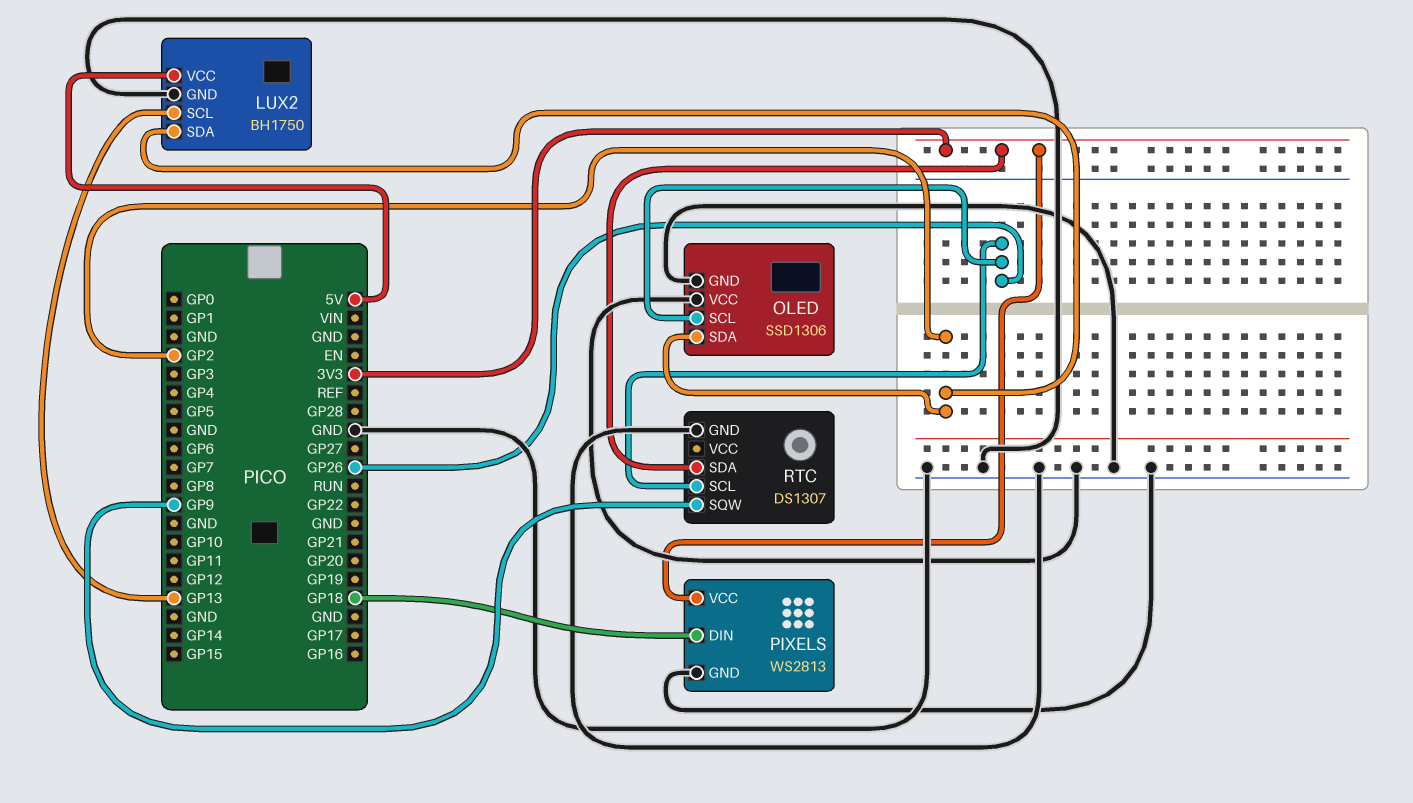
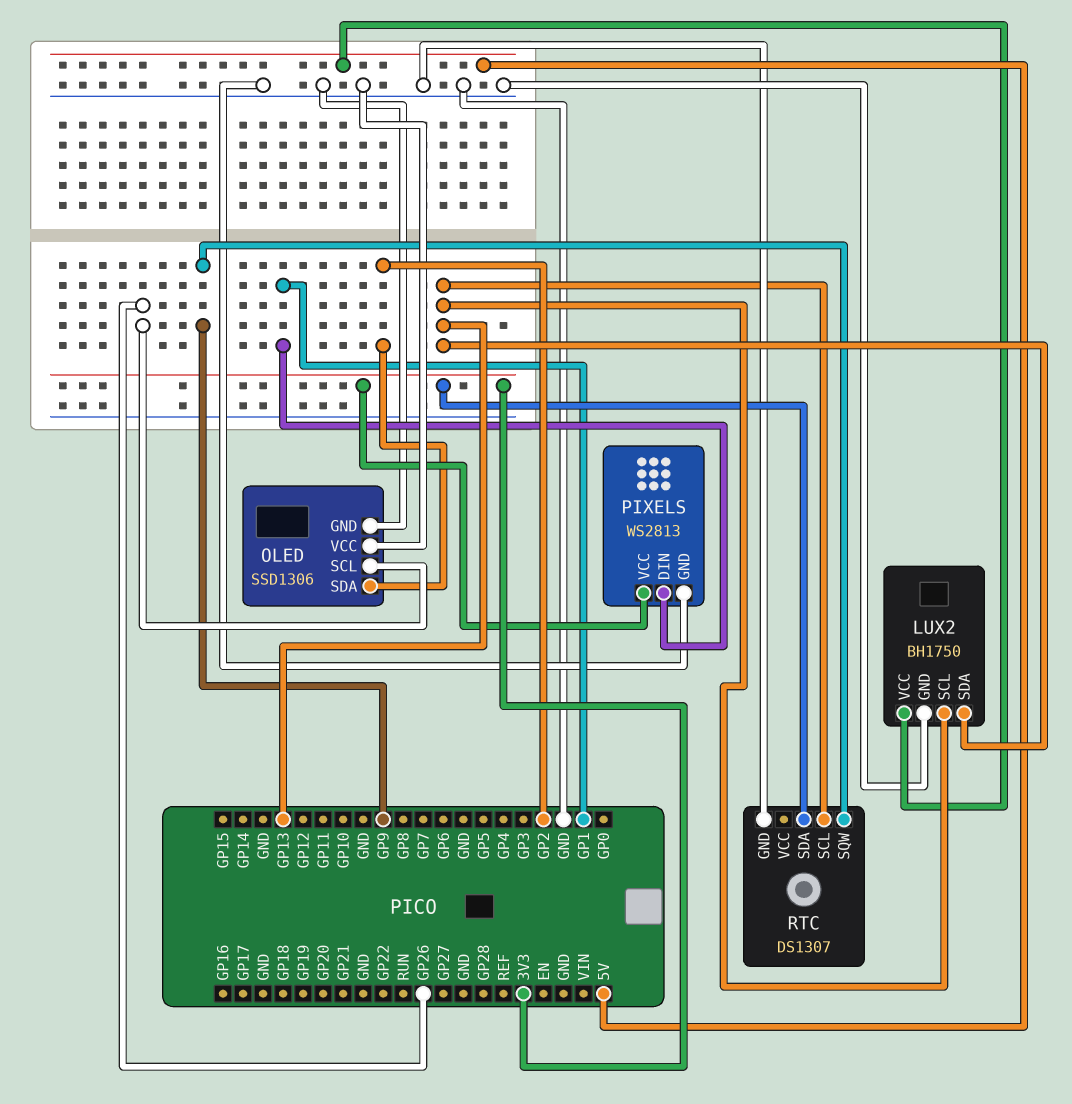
LUX2 pin SDA: GP2 -> GP13
PIXELS pin DIN: GP18 -> GP1
RTC pin SCL: GP26 -> GP13

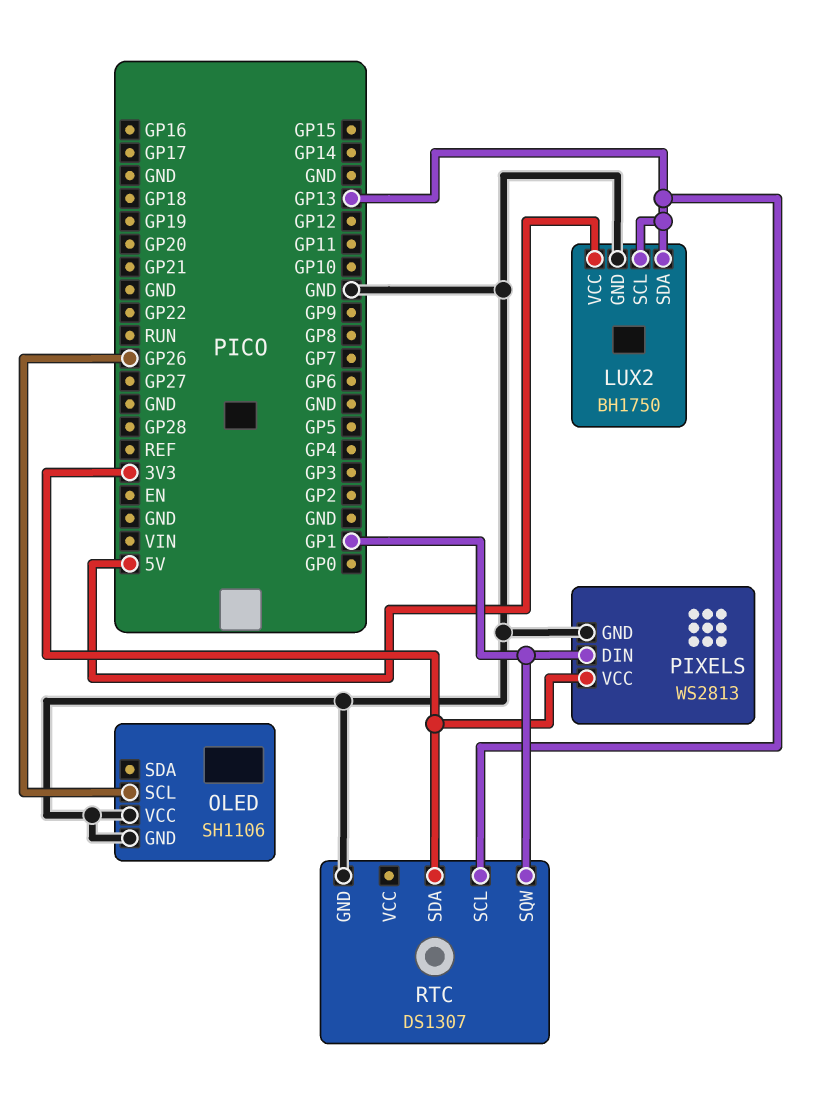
OLED: SSD1306 -> SH1106
OLED pin SDA: GP2 -> none
RTC pin SQW: GP9 -> GP1

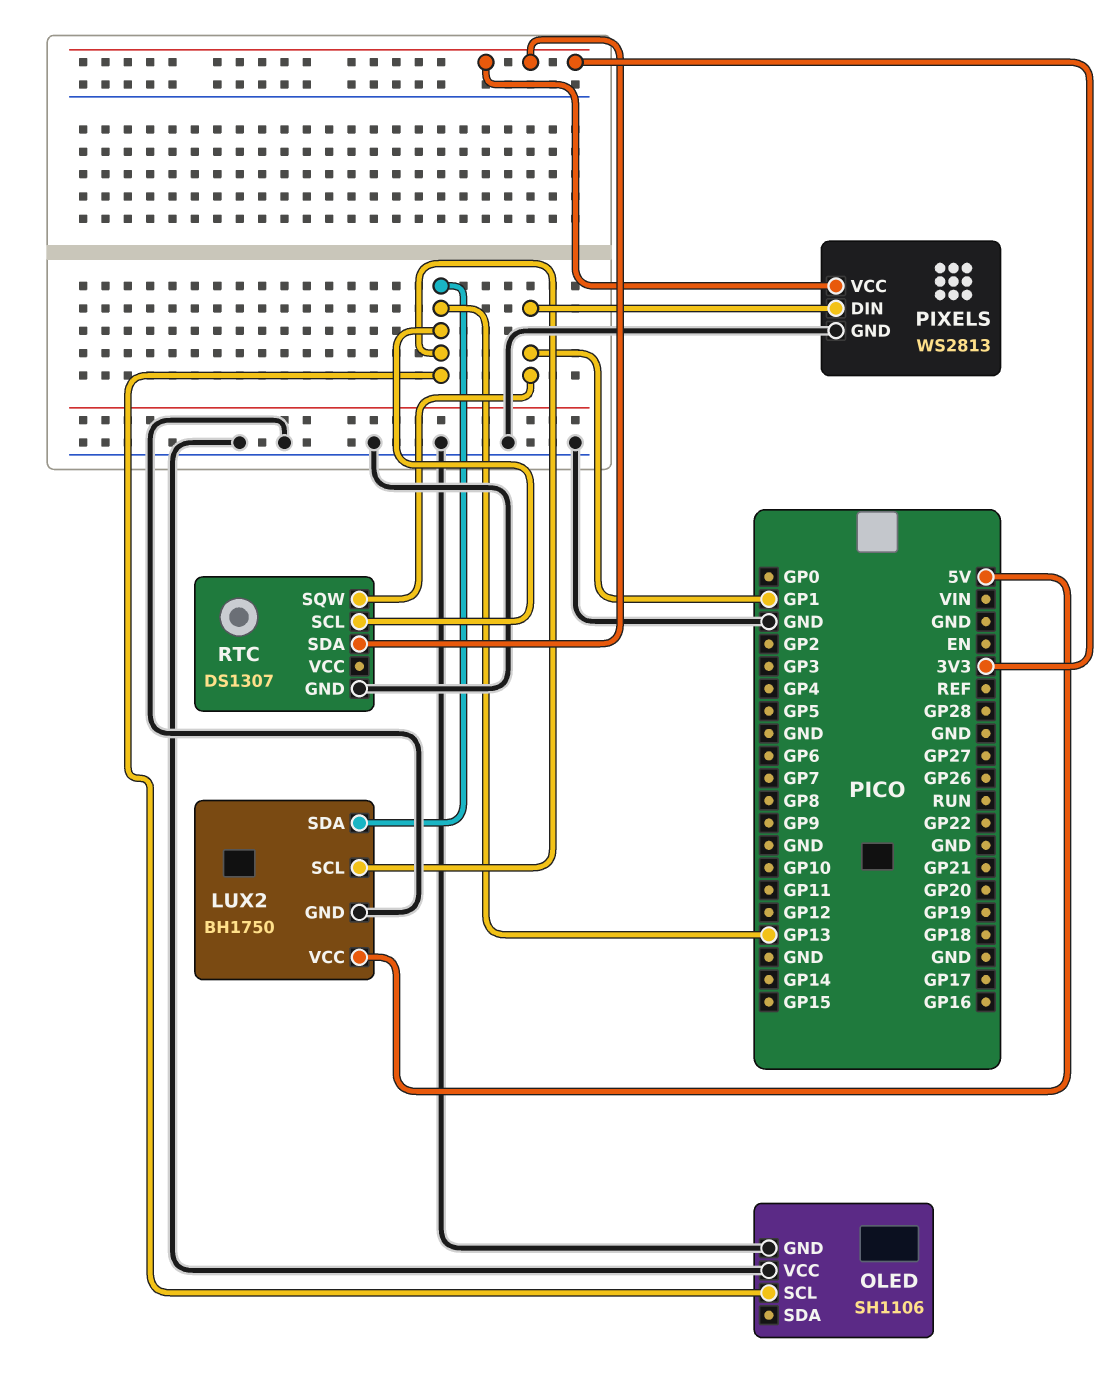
OLED pin SCL: GP26 -> GP13

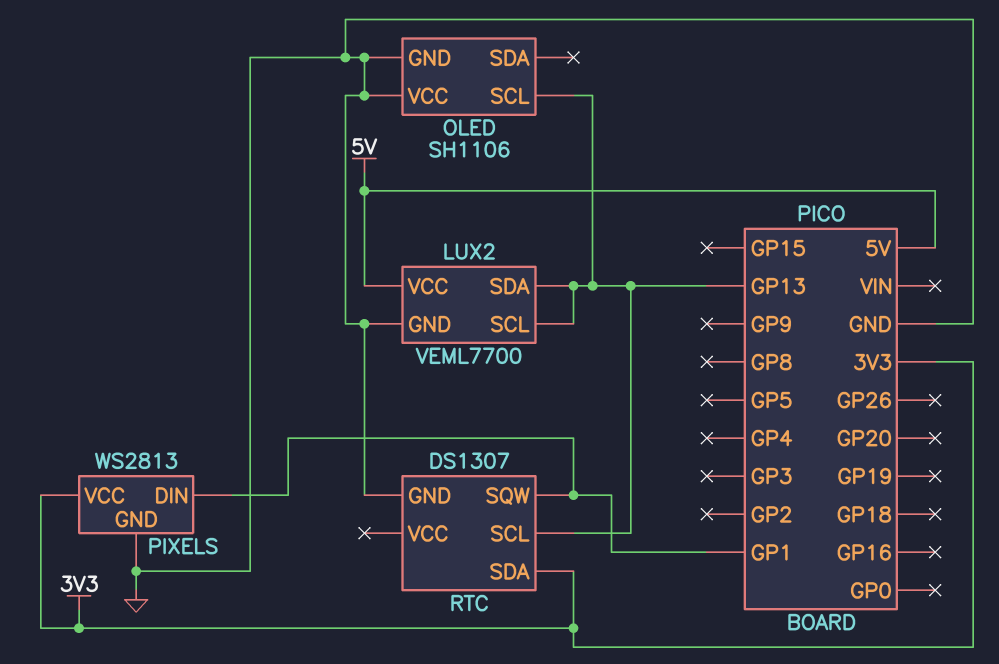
LUX2: BH1750 -> VEML7700

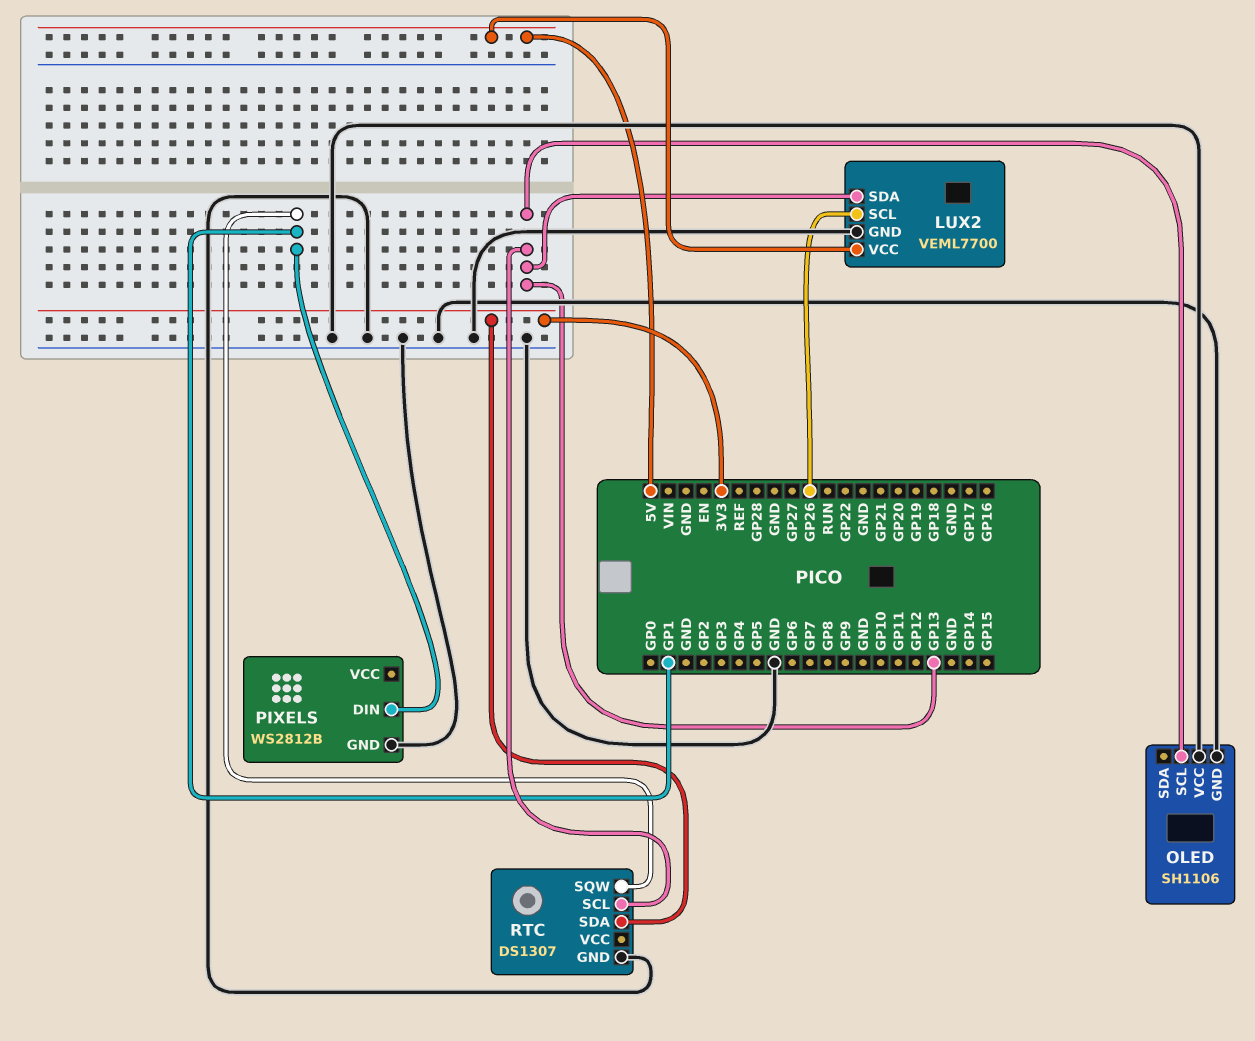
LUX2 pin SCL: GP13 -> GP26
PIXELS: WS2813 -> WS2812B
PIXELS pin VCC: 3V3 -> none

